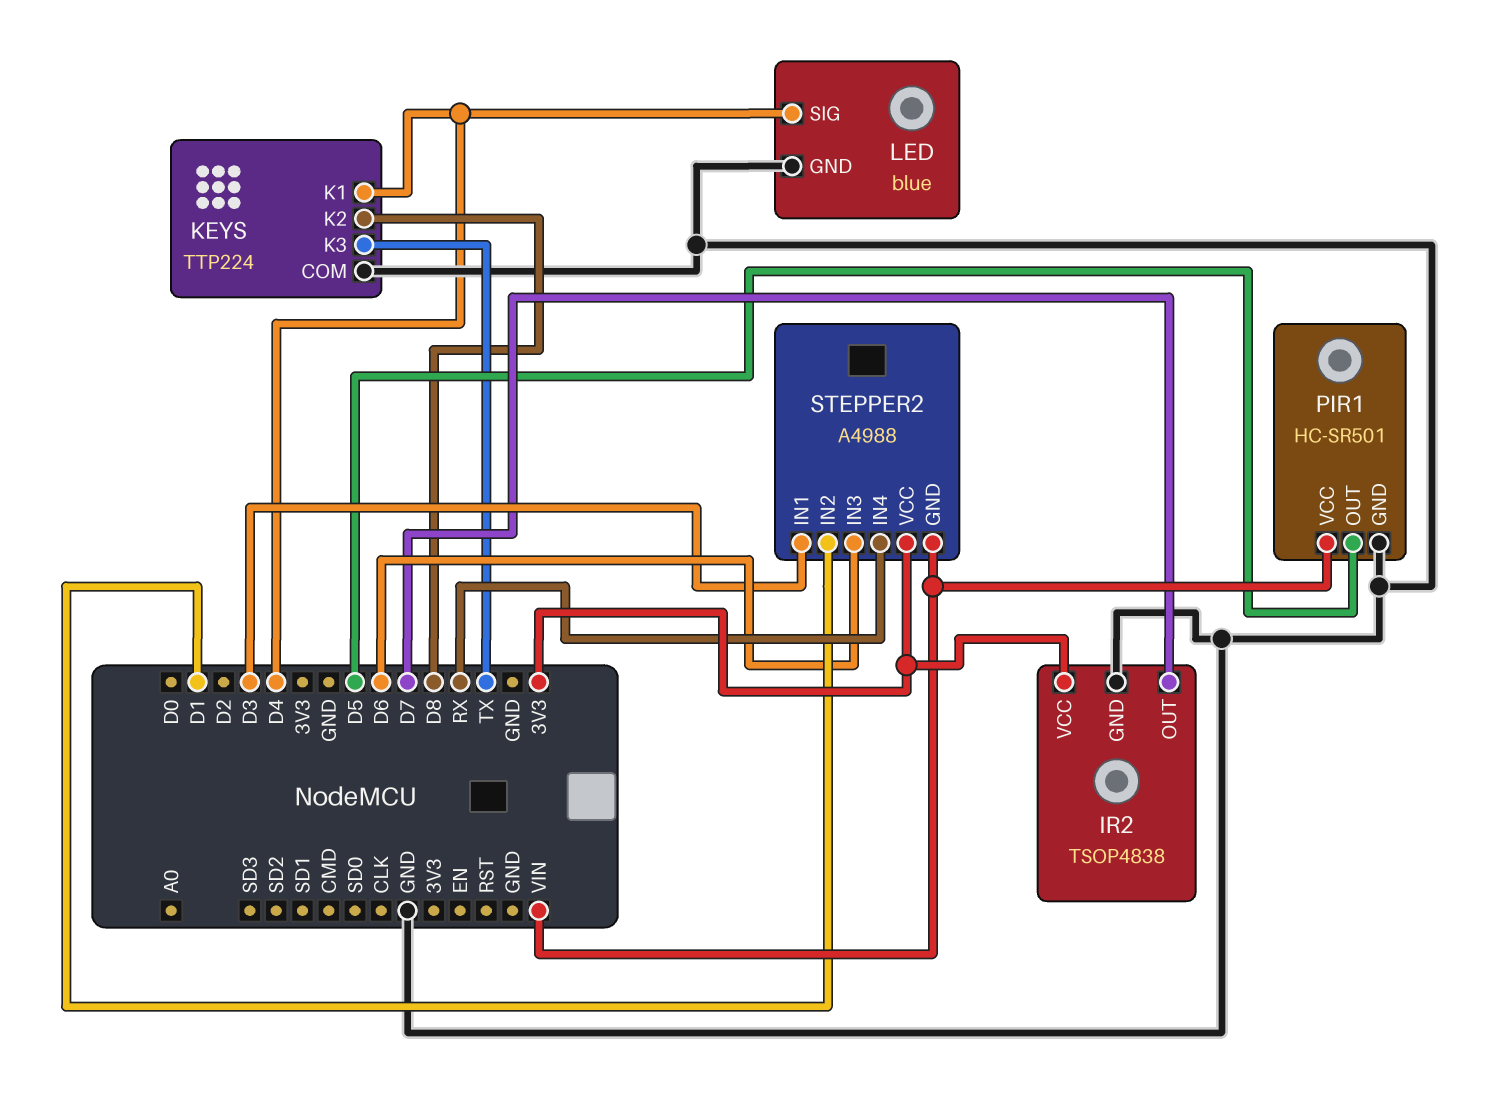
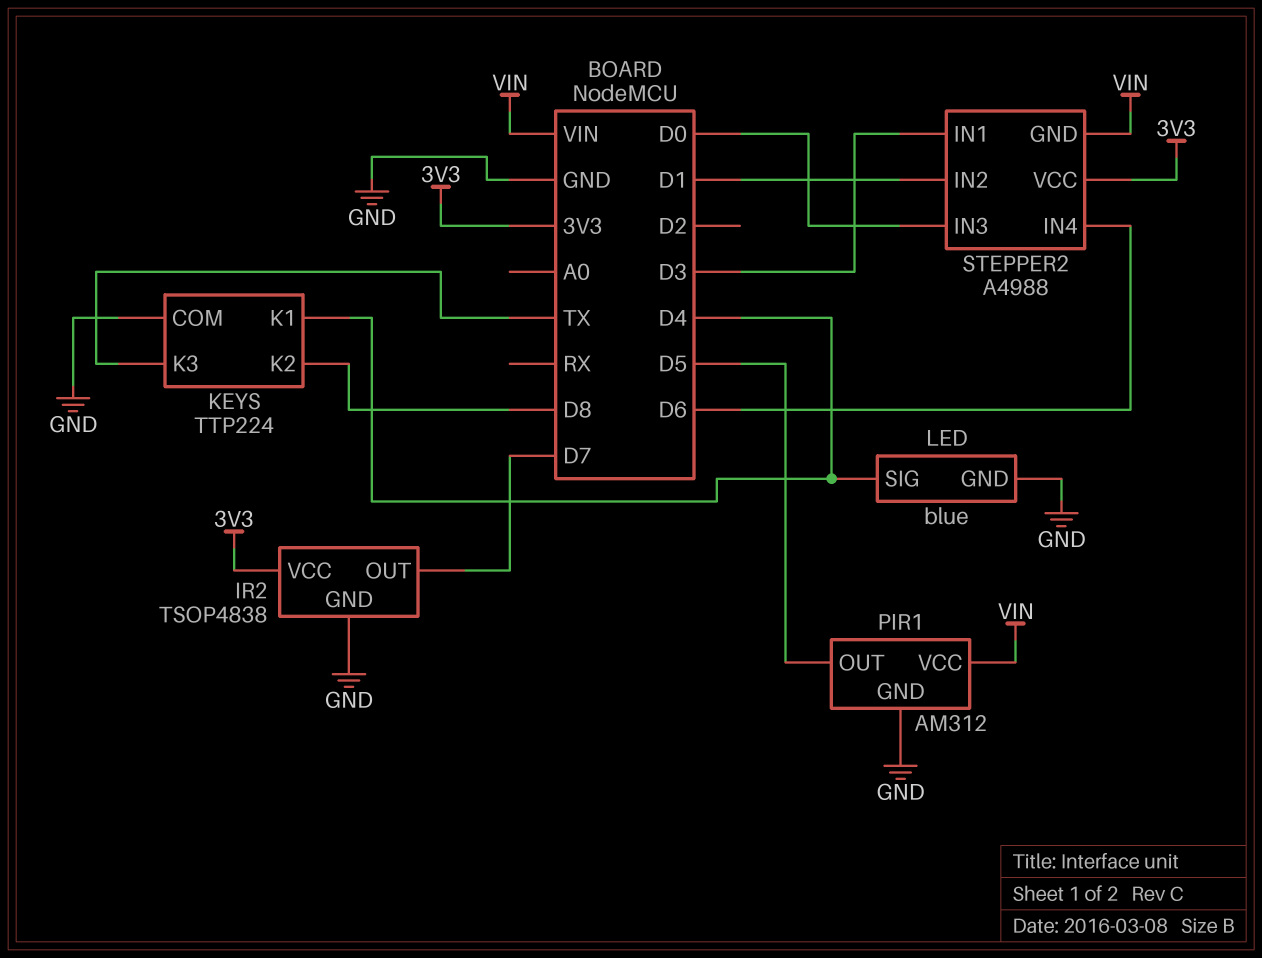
PIR1: HC-SR501 -> AM312
STEPPER2 pin IN3: D6 -> D0
STEPPER2 pin IN4: RX -> D6

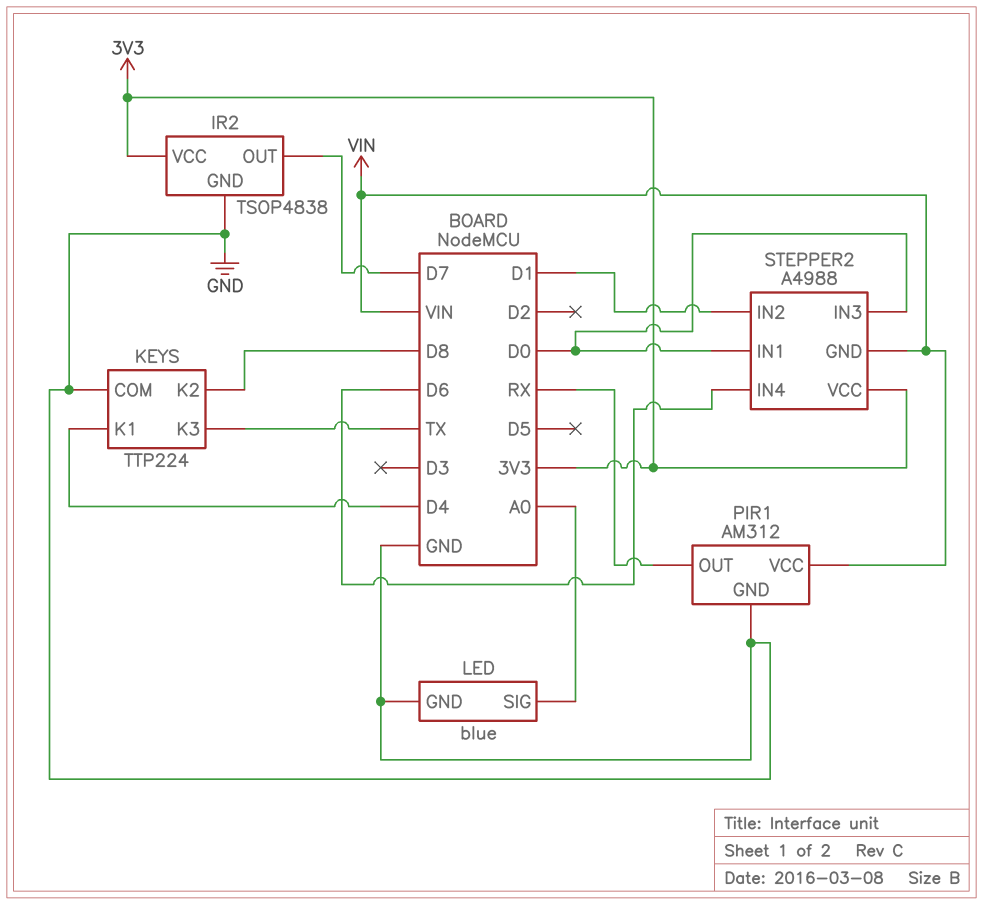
LED pin SIG: D4 -> A0
PIR1 pin OUT: D5 -> RX
STEPPER2 pin IN1: D3 -> D0

